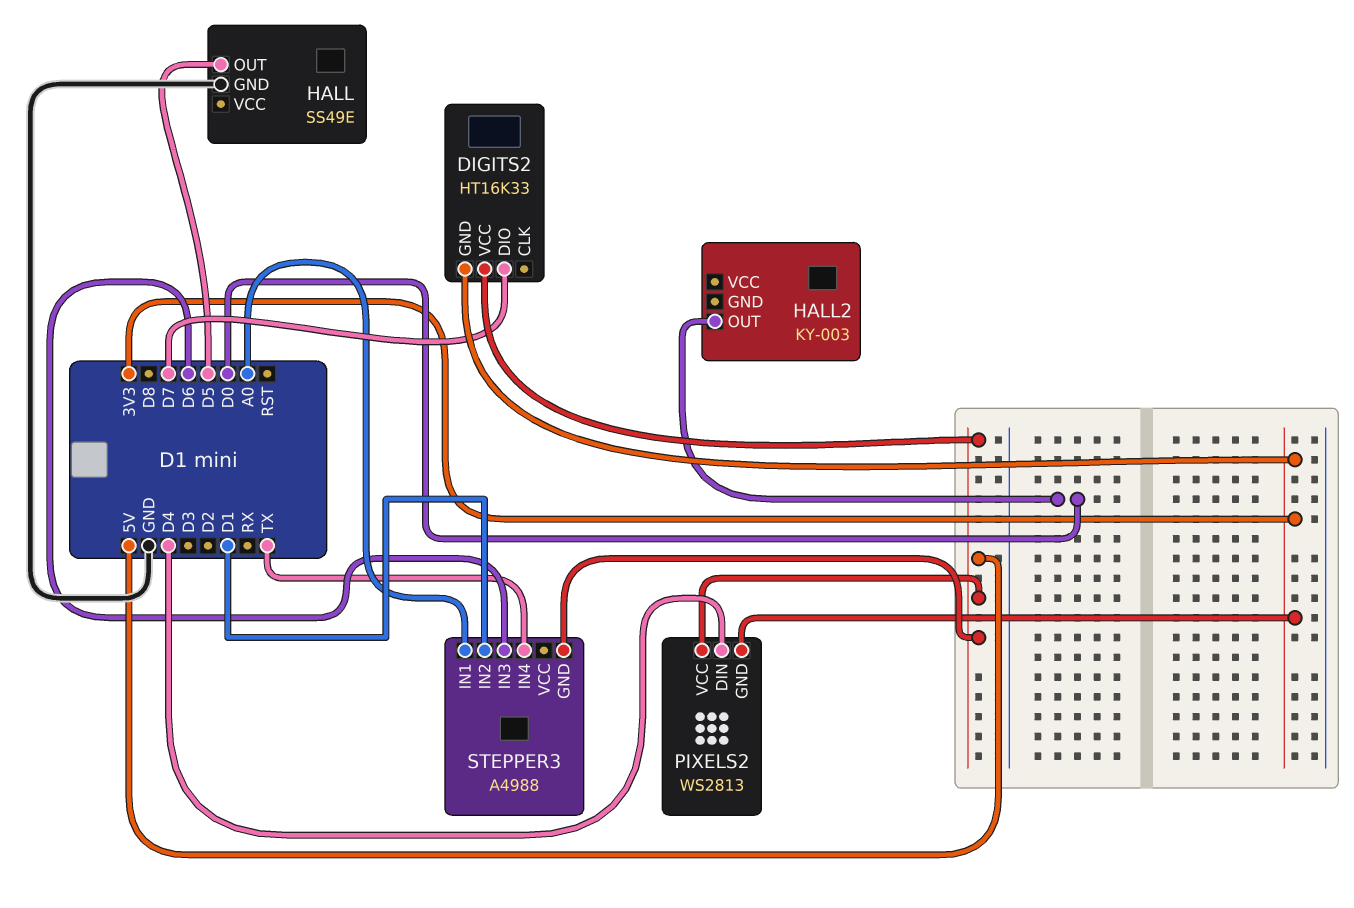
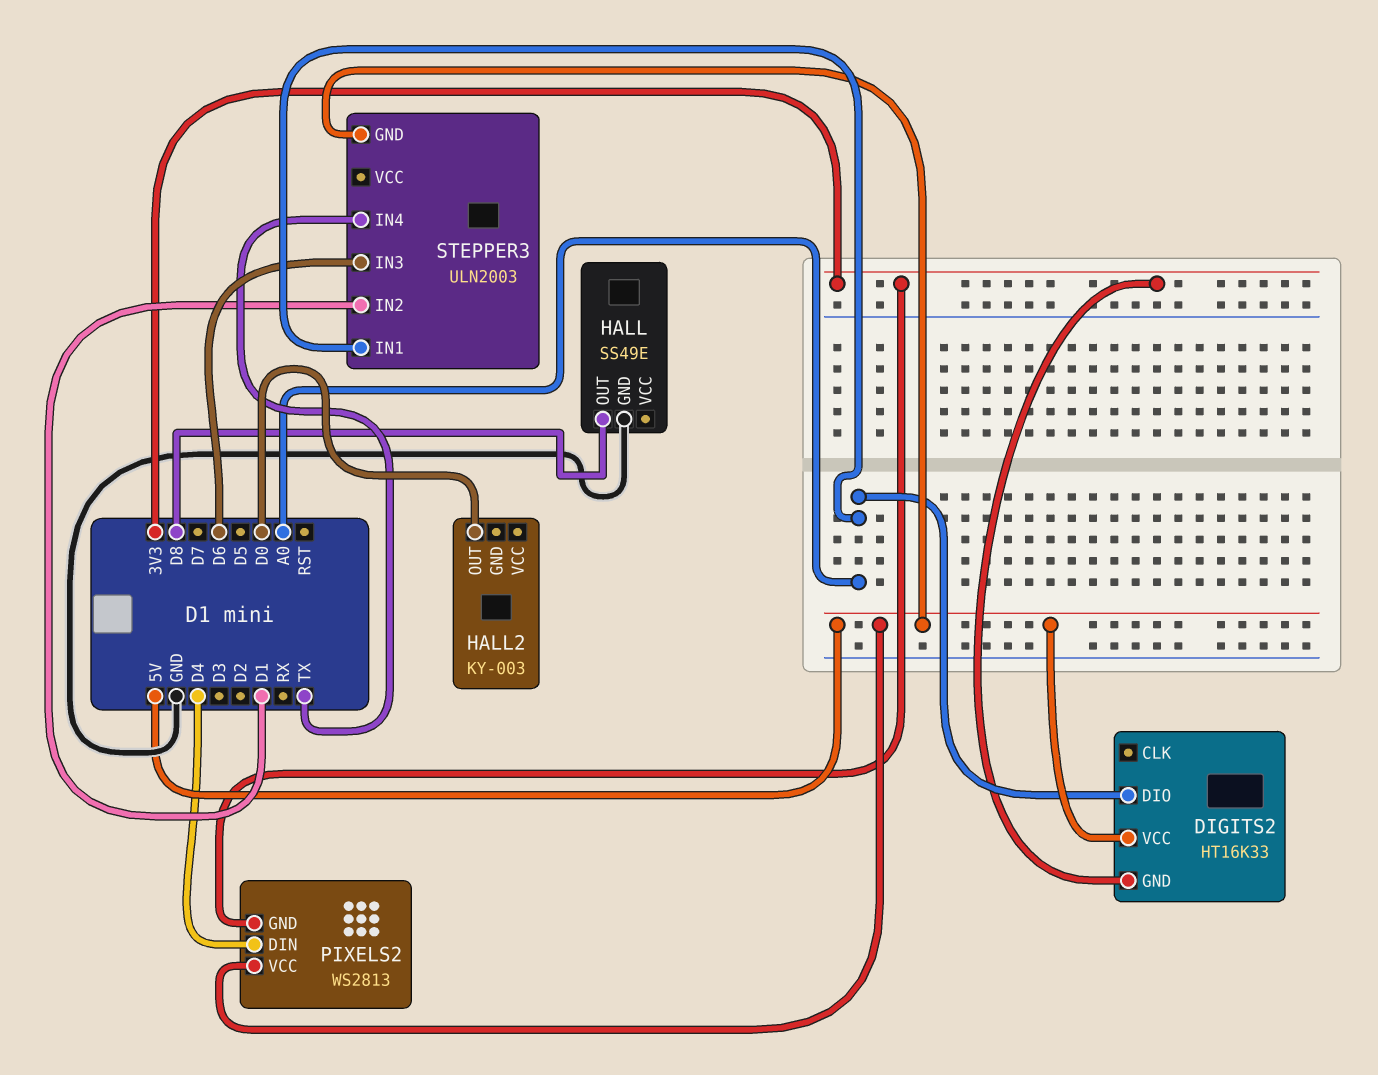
DIGITS2 pin DIO: D7 -> A0
HALL pin OUT: D5 -> D8
STEPPER3: A4988 -> ULN2003

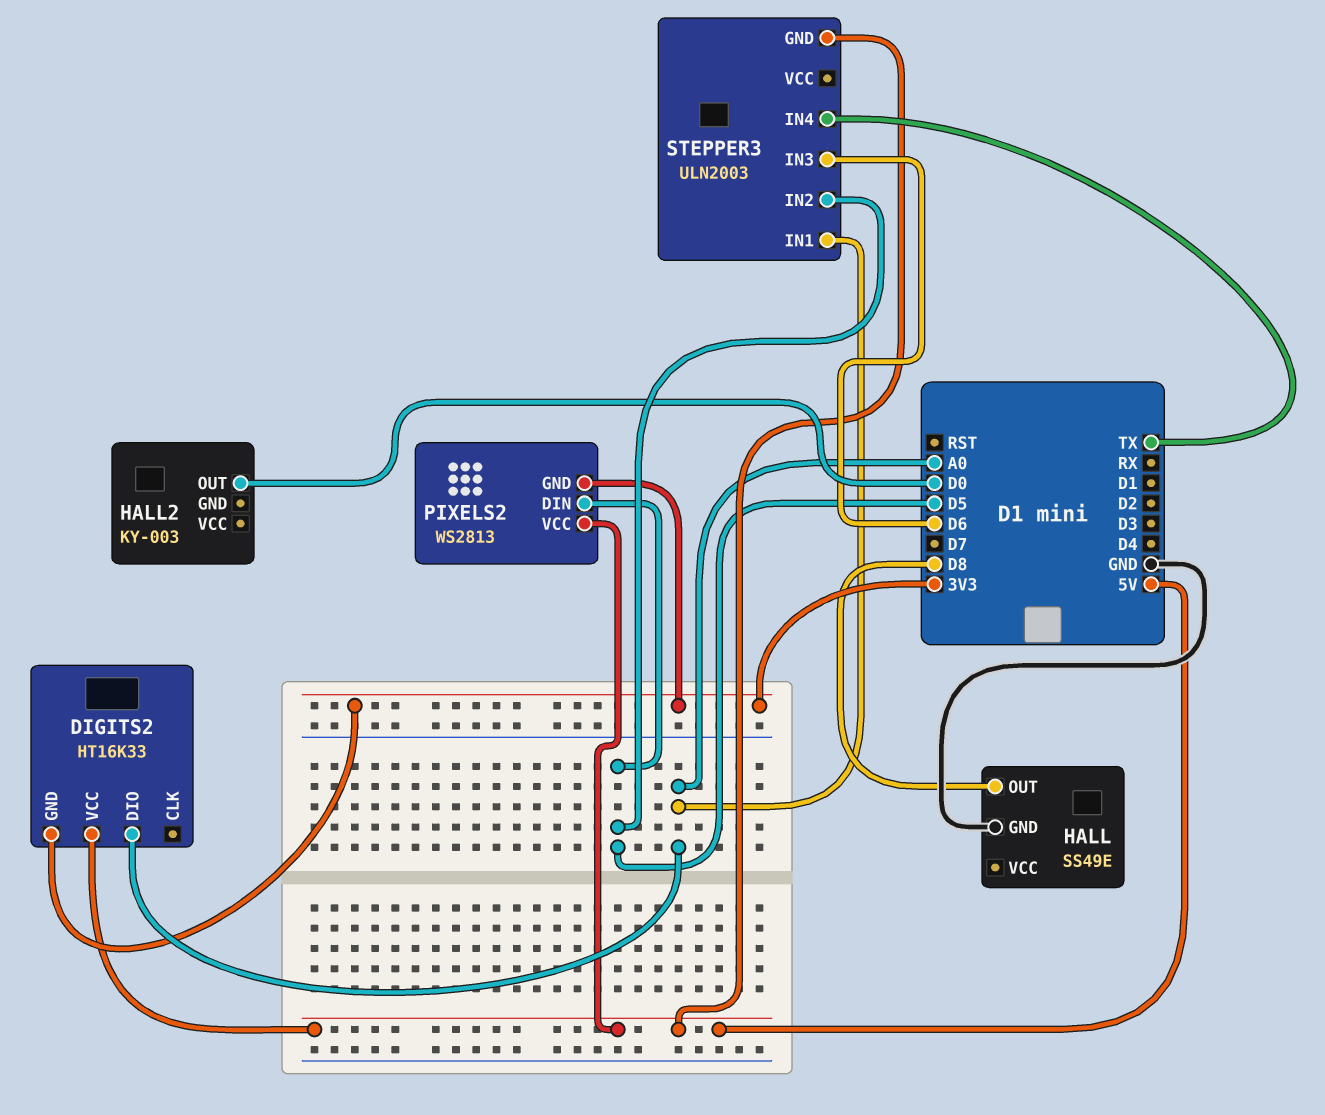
PIXELS2 pin DIN: D4 -> D5
STEPPER3 pin IN2: D1 -> D5

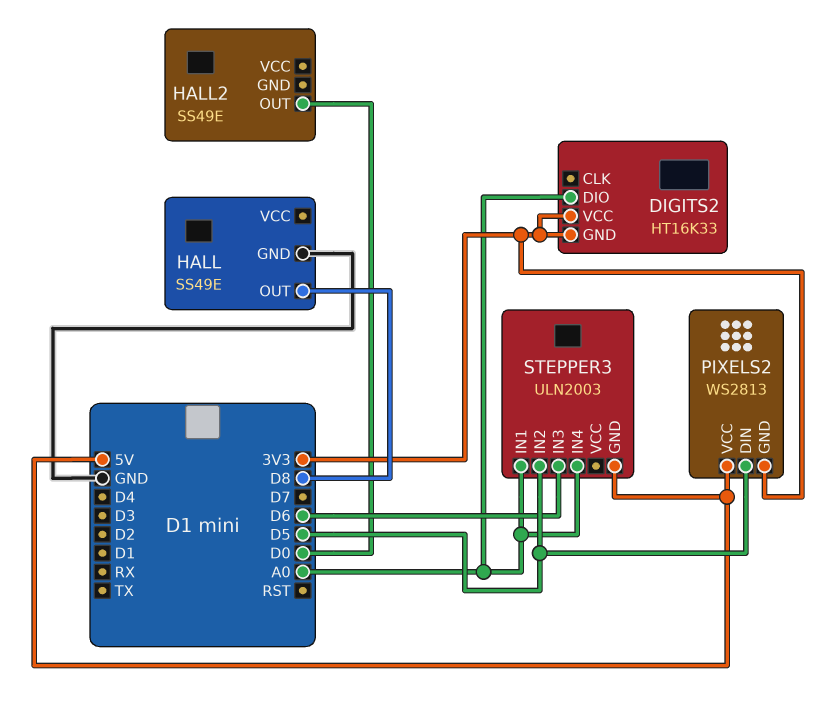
DIGITS2 pin VCC: 5V -> 3V3
HALL2: KY-003 -> SS49E
STEPPER3 pin IN4: TX -> A0

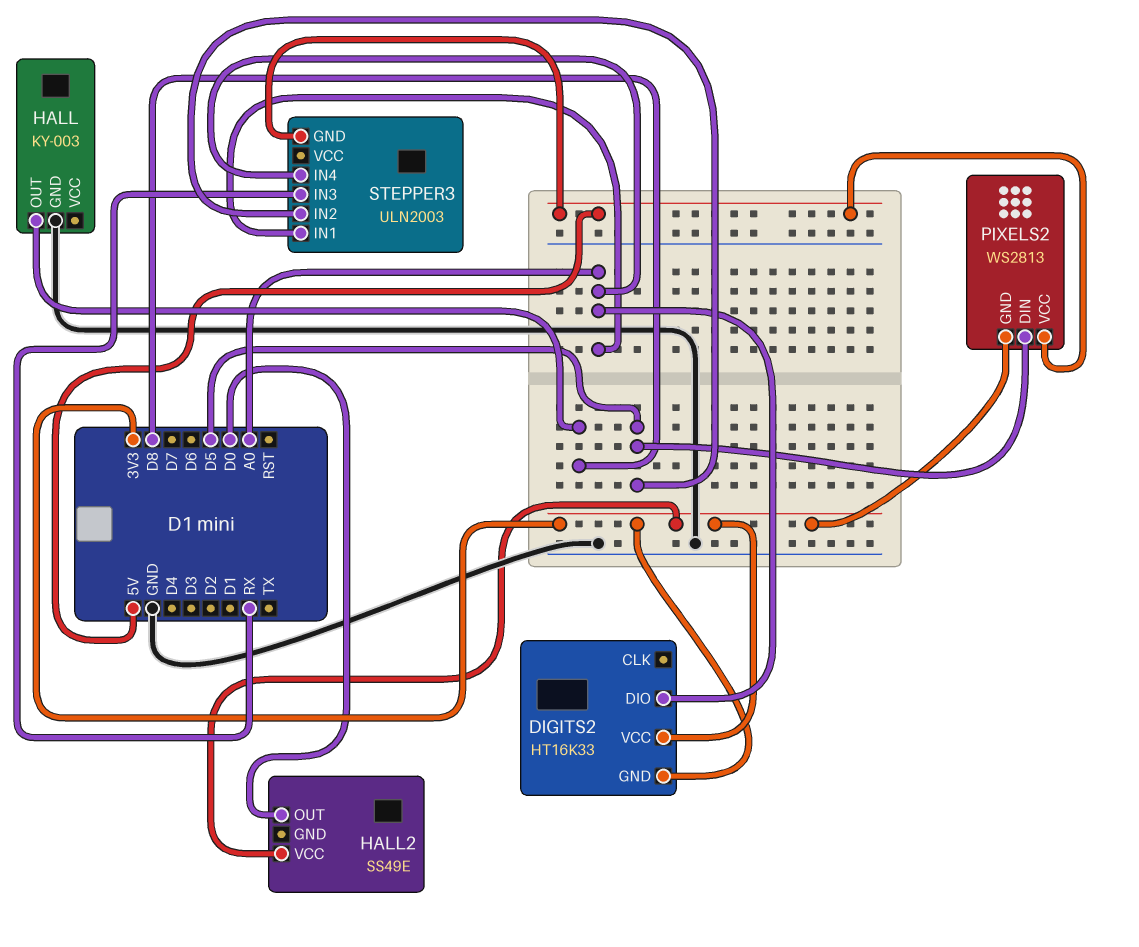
HALL: SS49E -> KY-003
HALL2 pin VCC: none -> 3V3
STEPPER3 pin IN3: D6 -> RX

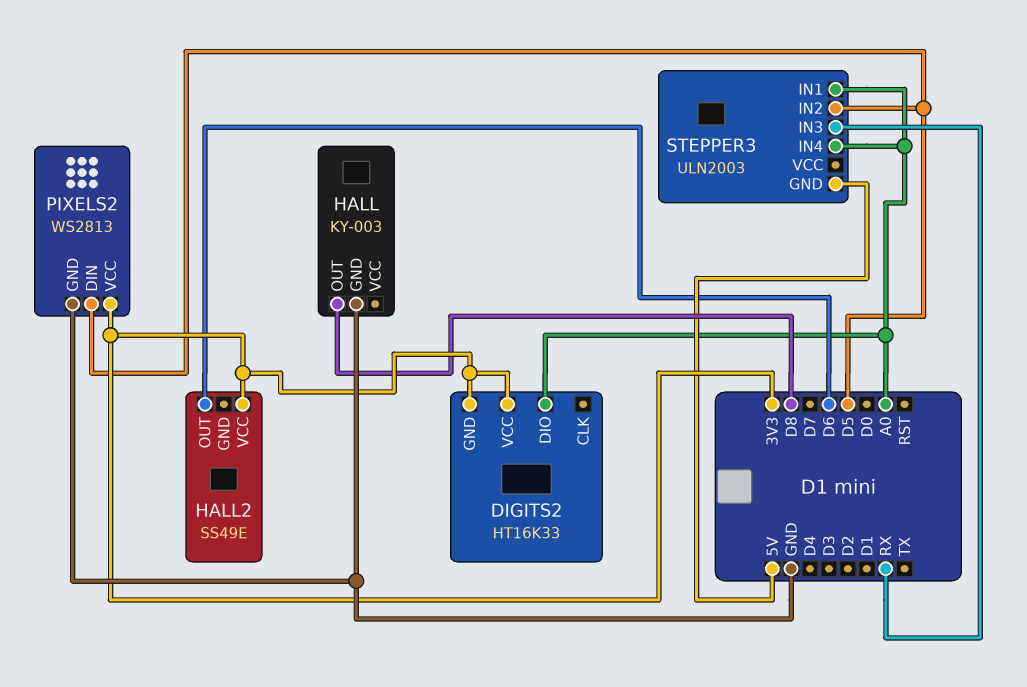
HALL2 pin OUT: D0 -> D6
PIXELS2 pin GND: 3V3 -> GND
PIXELS2 pin VCC: 5V -> 3V3

